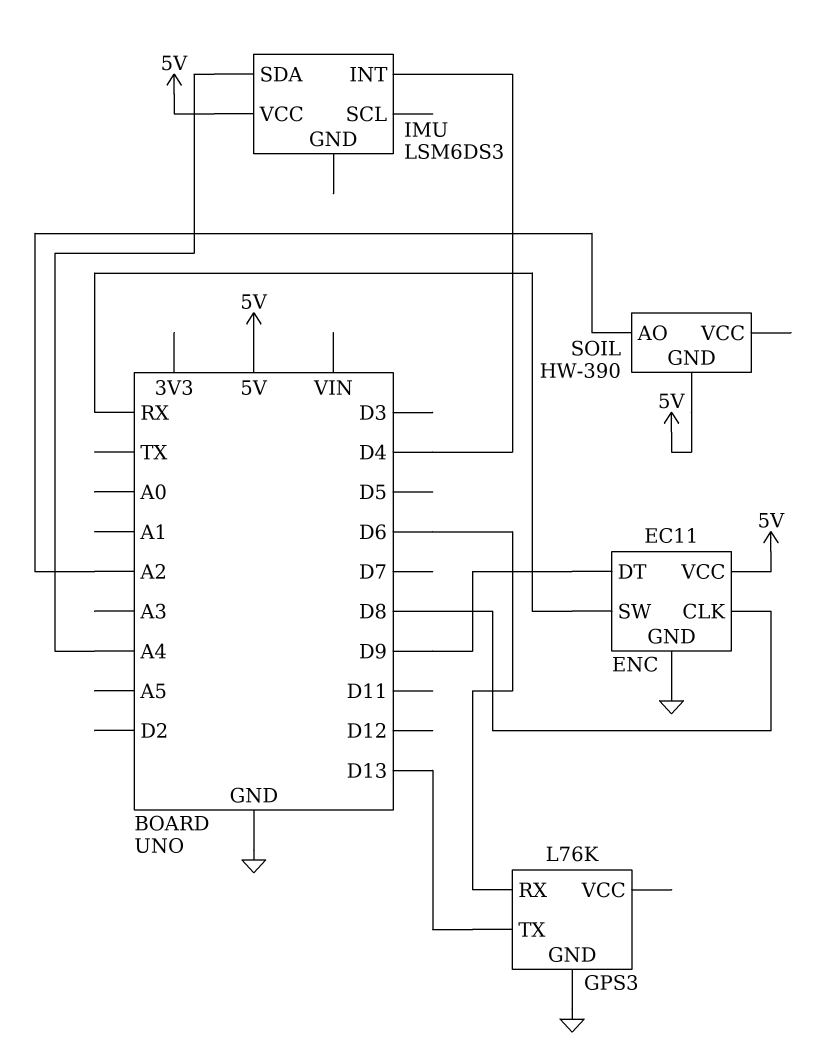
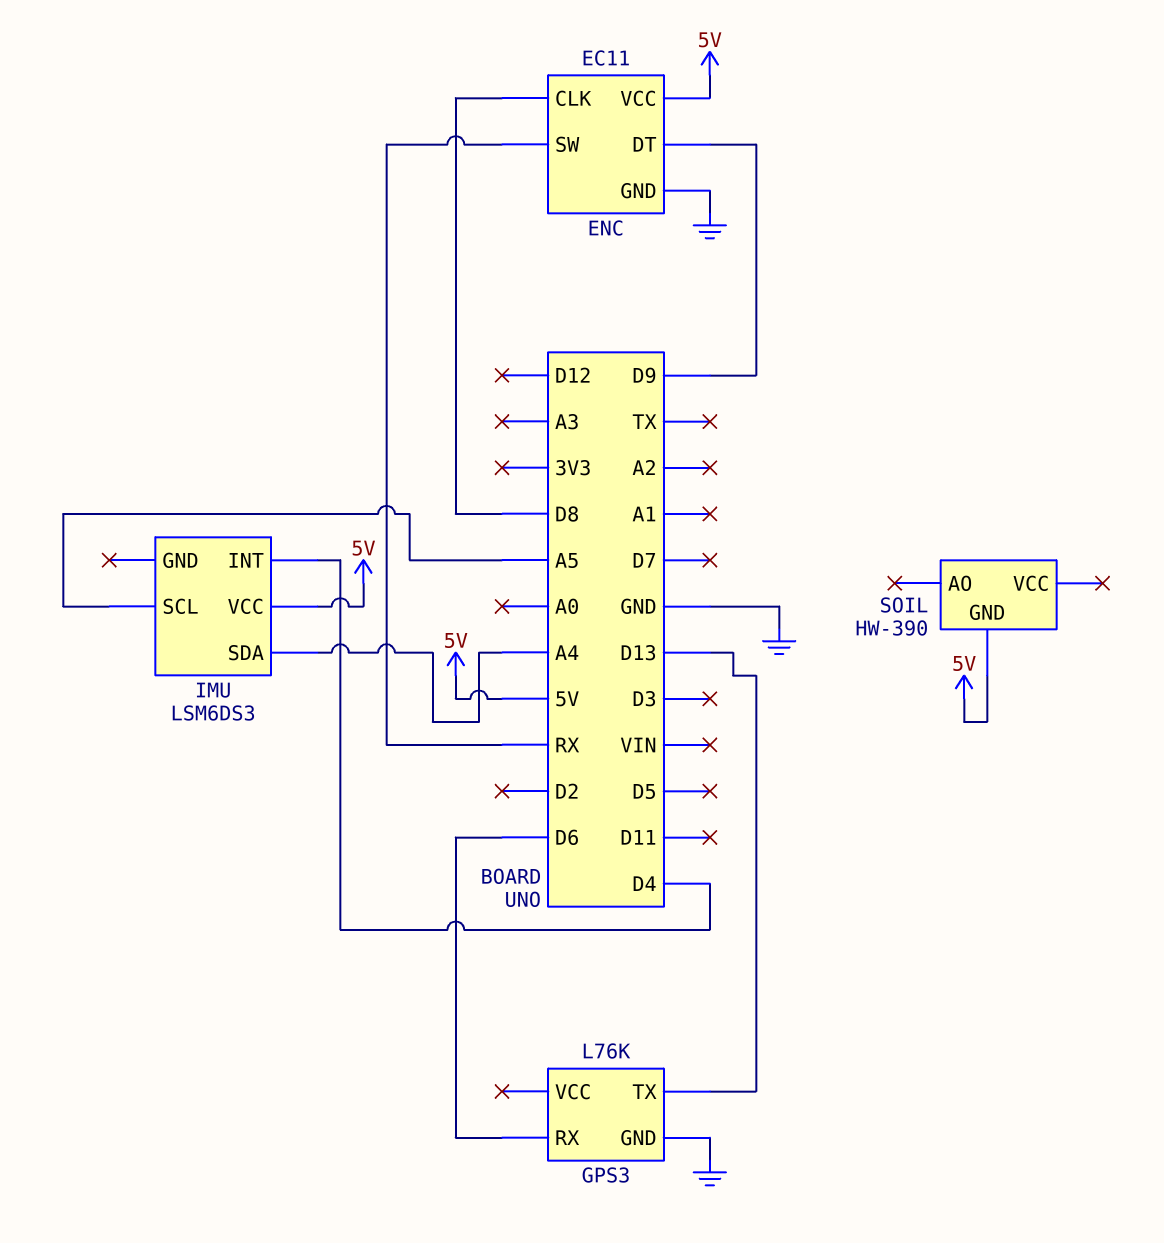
IMU pin SCL: none -> A5
SOIL pin AO: A2 -> none

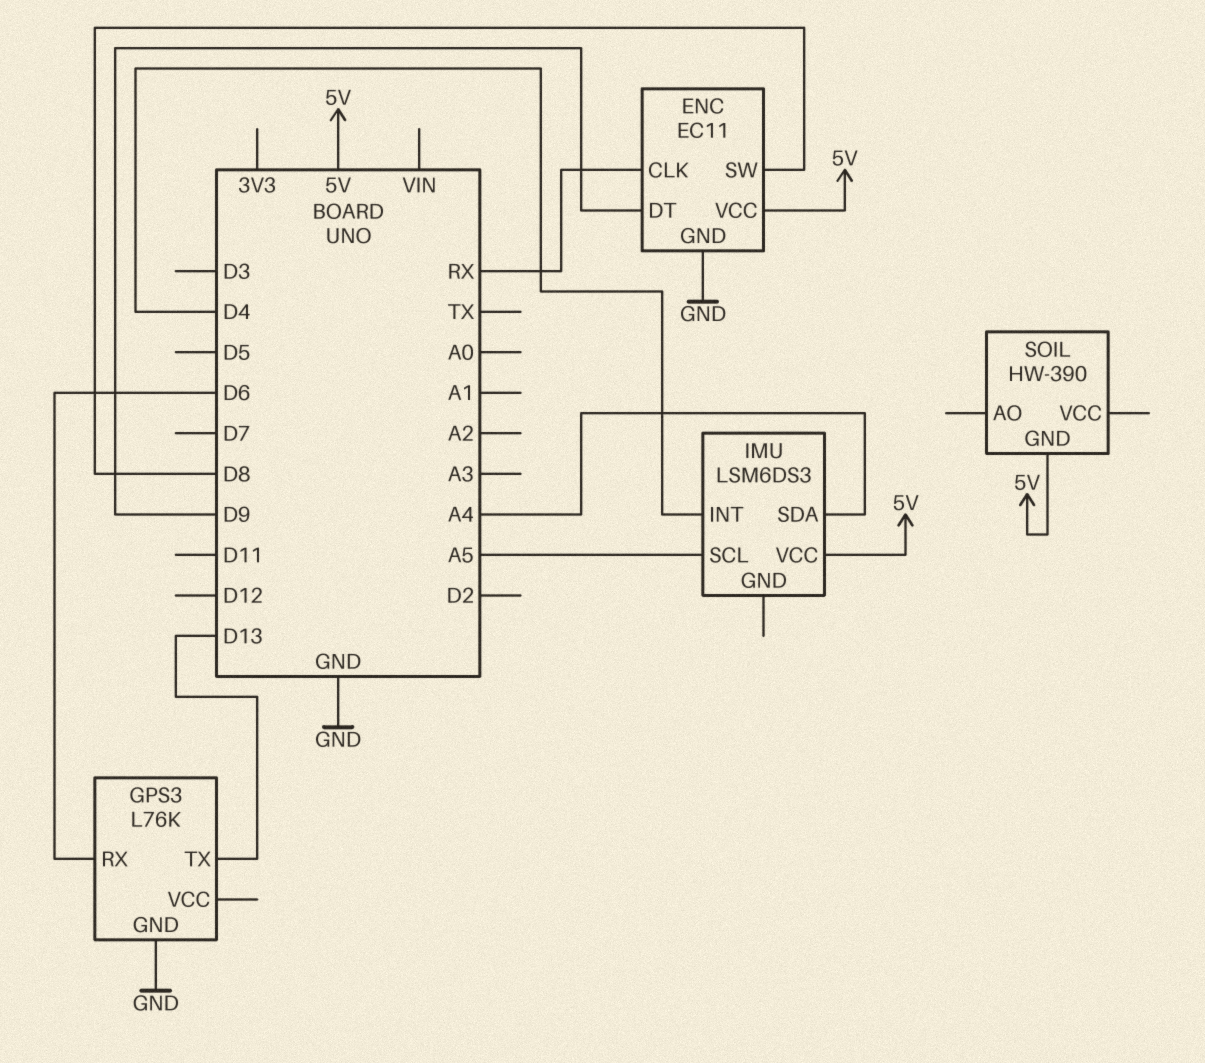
ENC pin CLK: D8 -> RX
ENC pin SW: RX -> D8

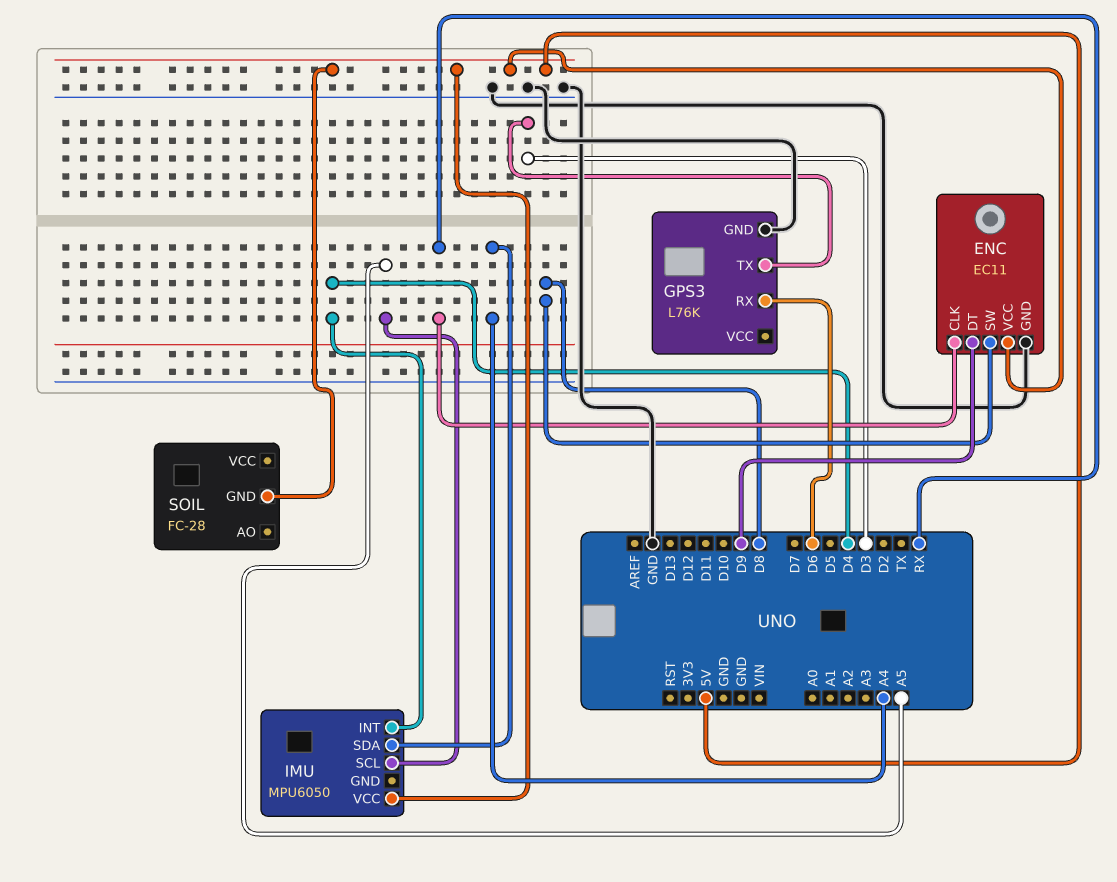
GPS3 pin TX: D13 -> D3
IMU: LSM6DS3 -> MPU6050
SOIL: HW-390 -> FC-28

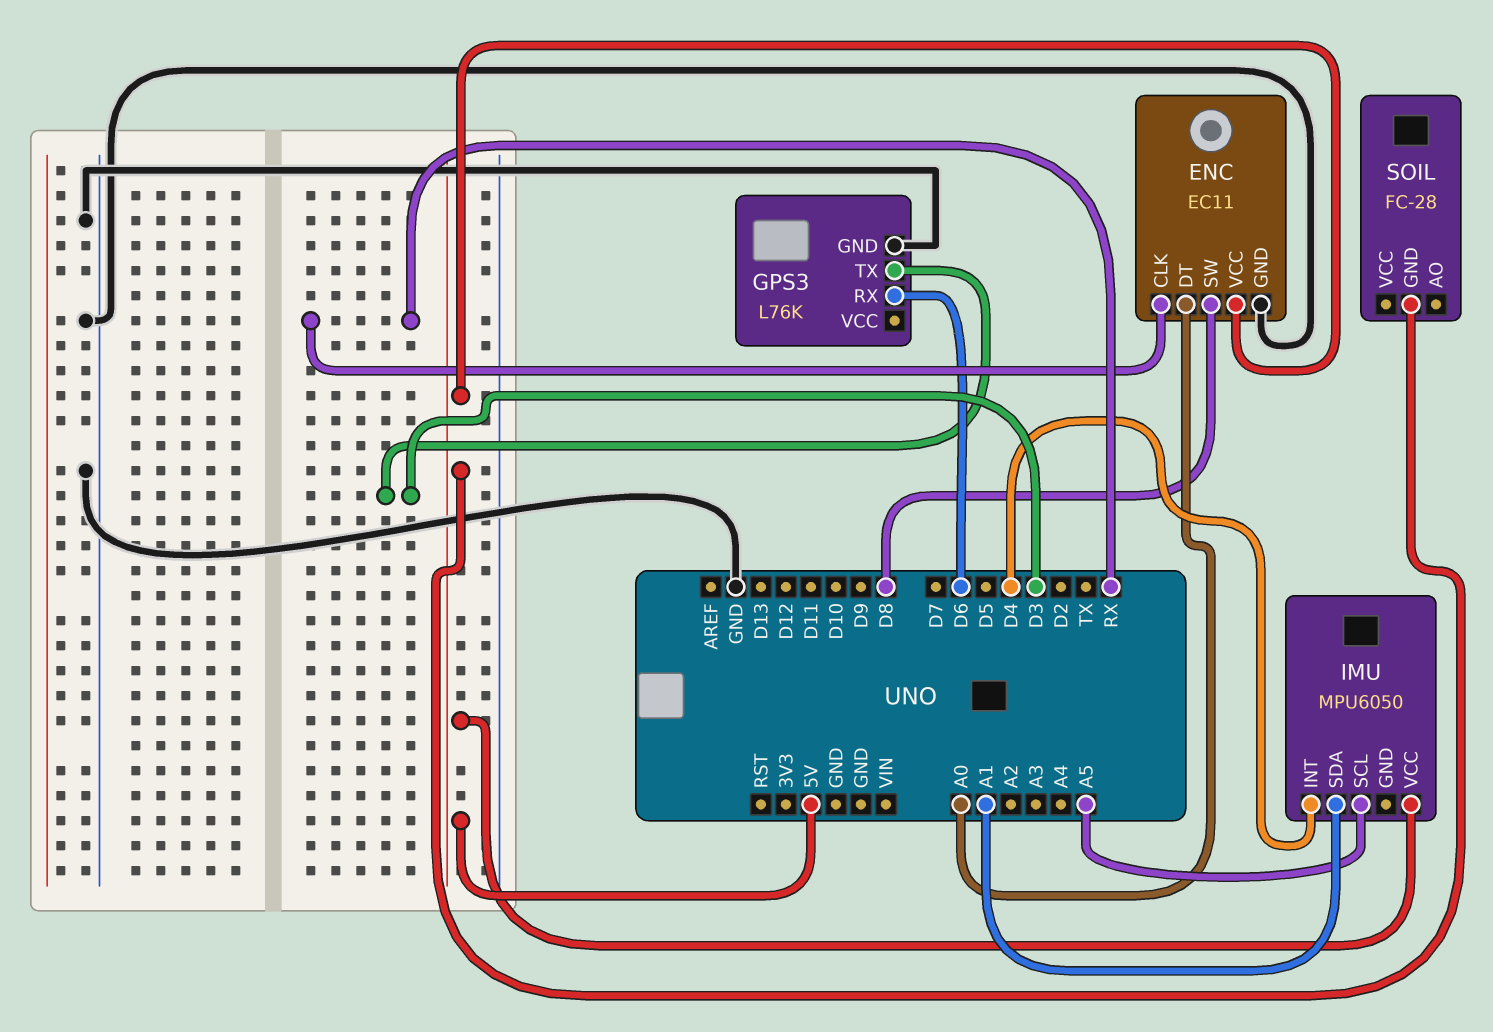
ENC pin DT: D9 -> A0
IMU pin SDA: A4 -> A1

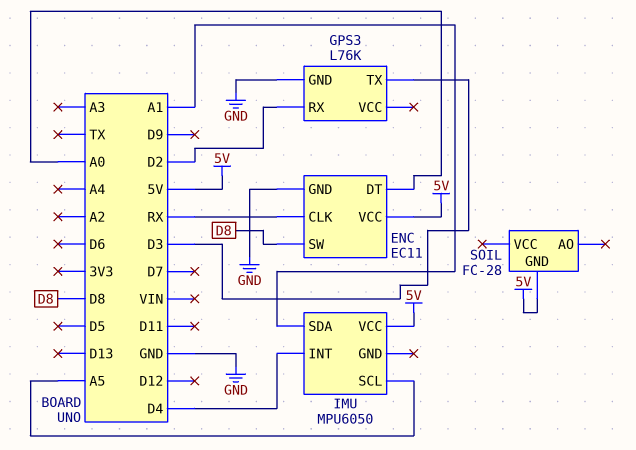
GPS3 pin RX: D6 -> D2

